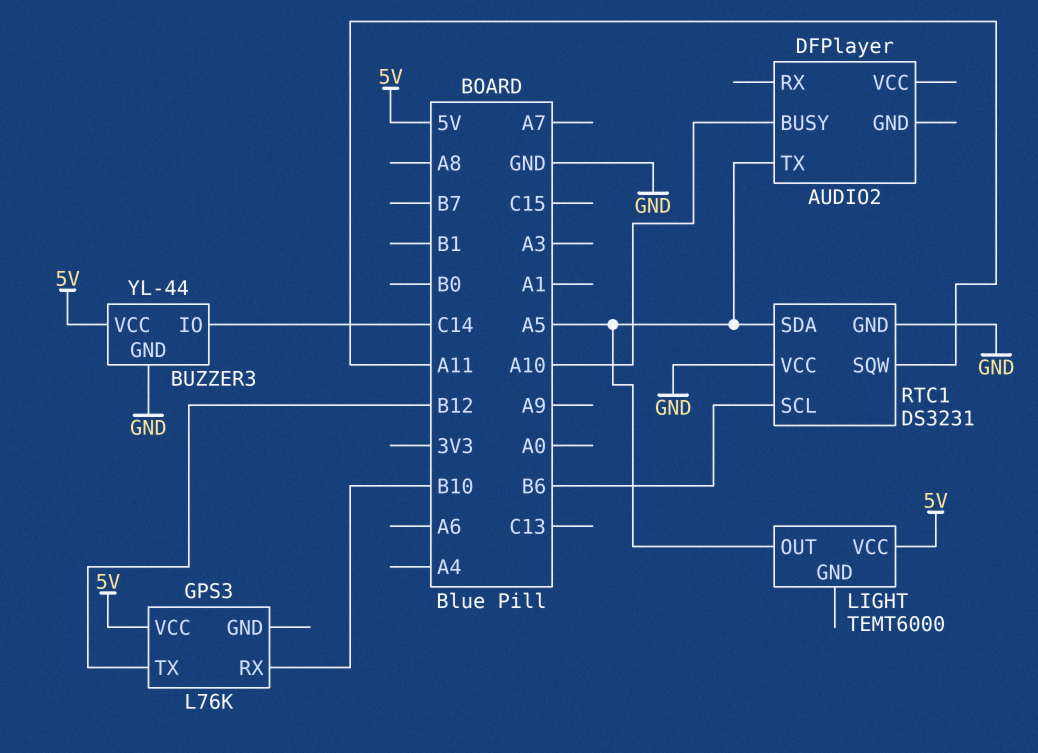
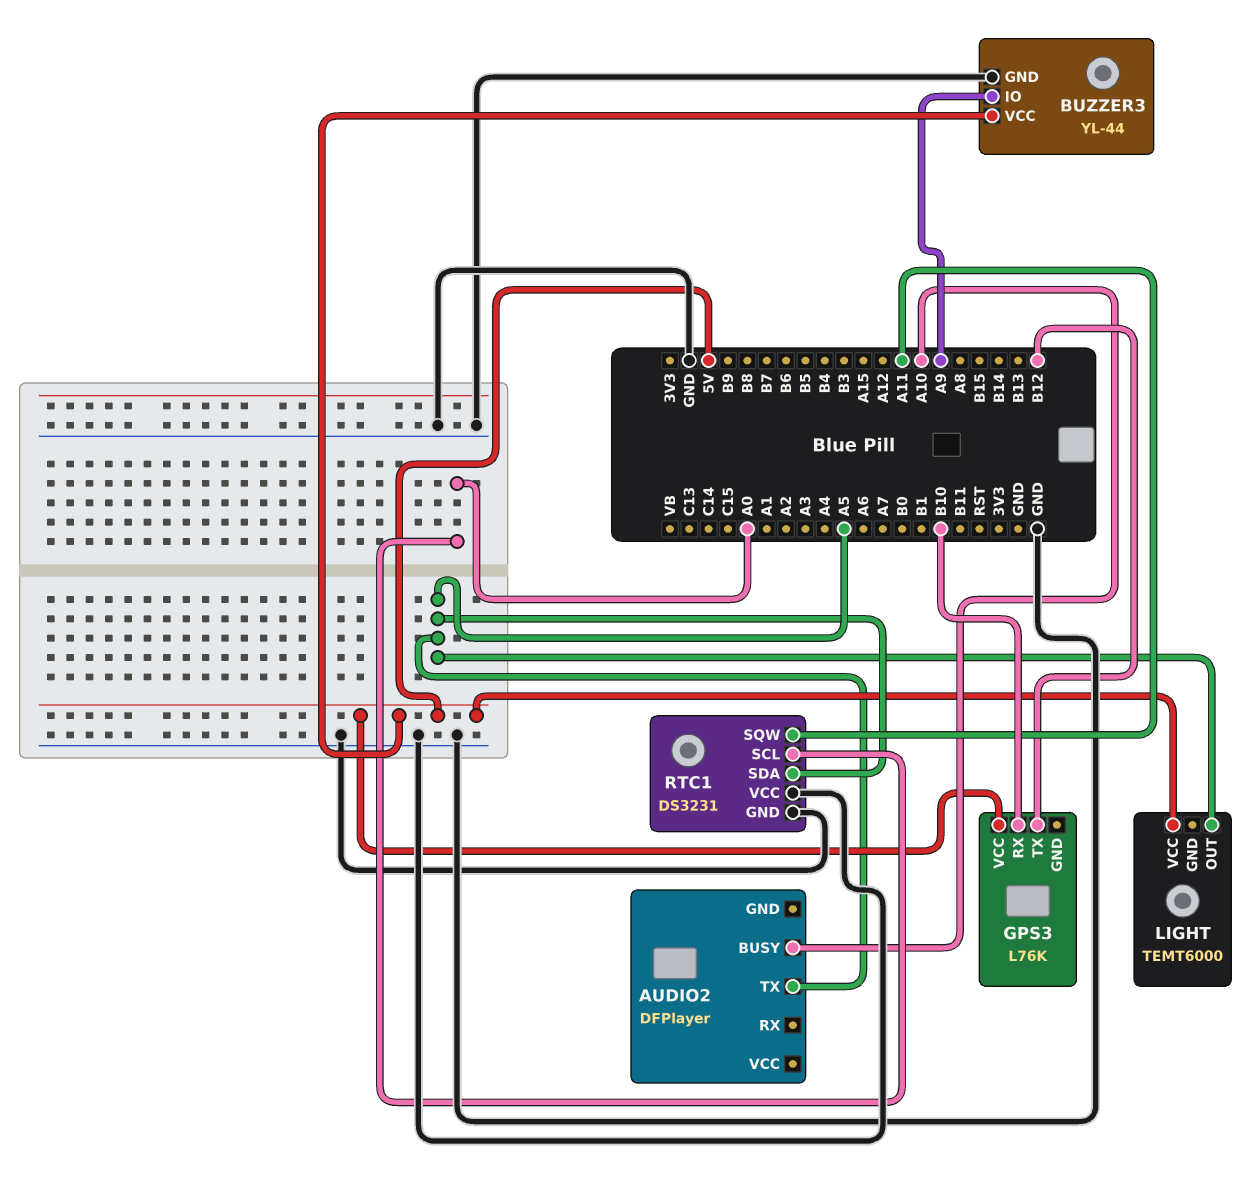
BUZZER3 pin IO: C14 -> A9
RTC1 pin SCL: B6 -> A0

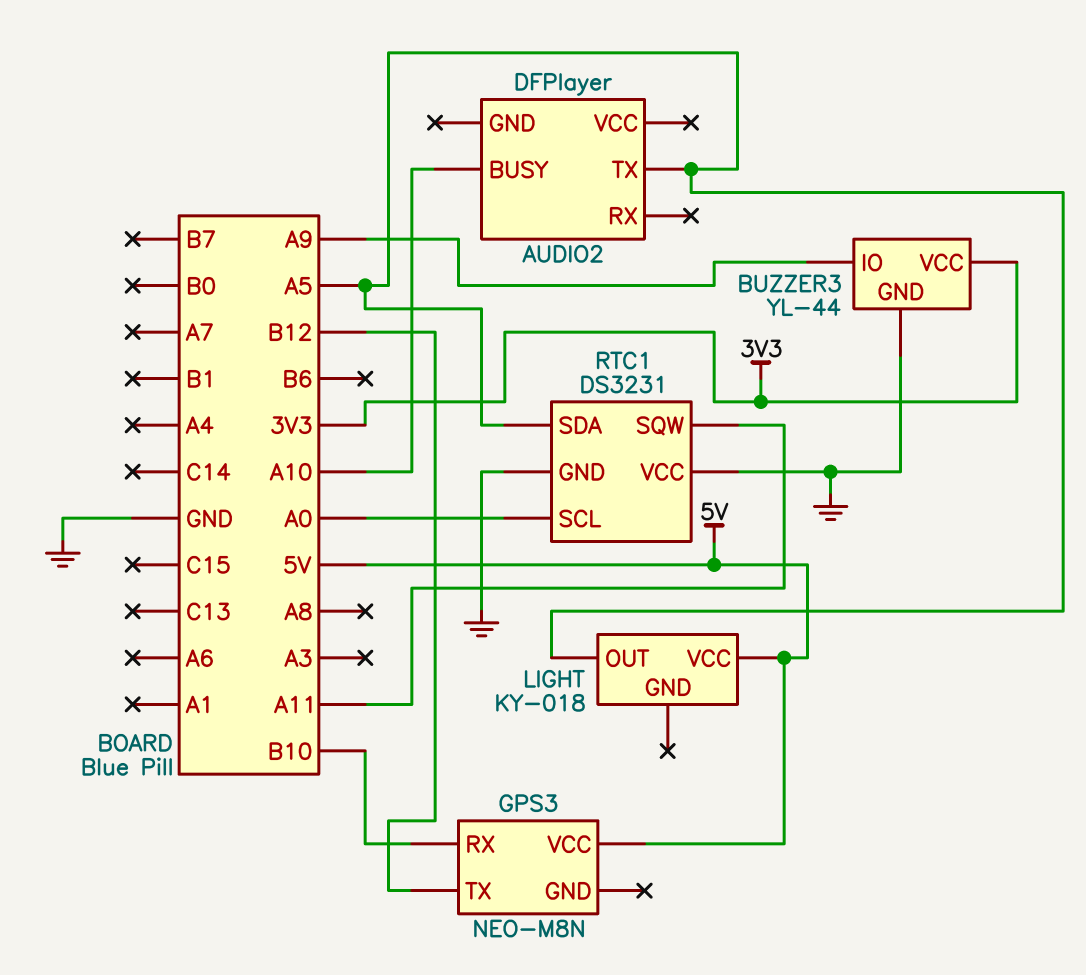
BUZZER3 pin VCC: 5V -> 3V3
GPS3: L76K -> NEO-M8N
LIGHT: TEMT6000 -> KY-018

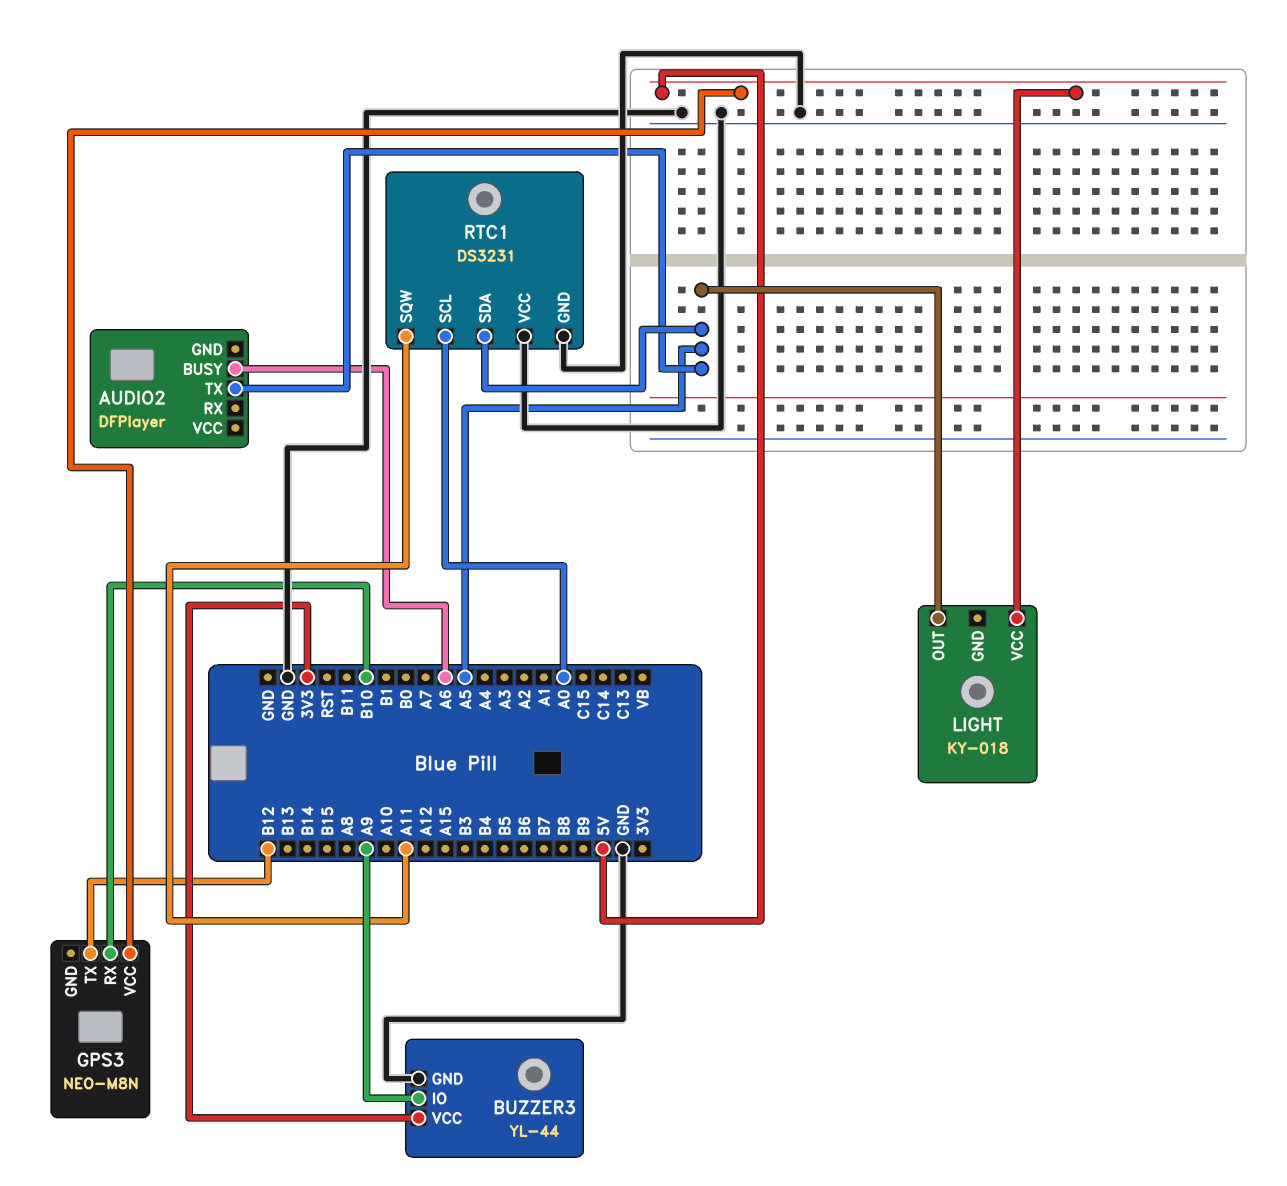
AUDIO2 pin BUSY: A10 -> A6

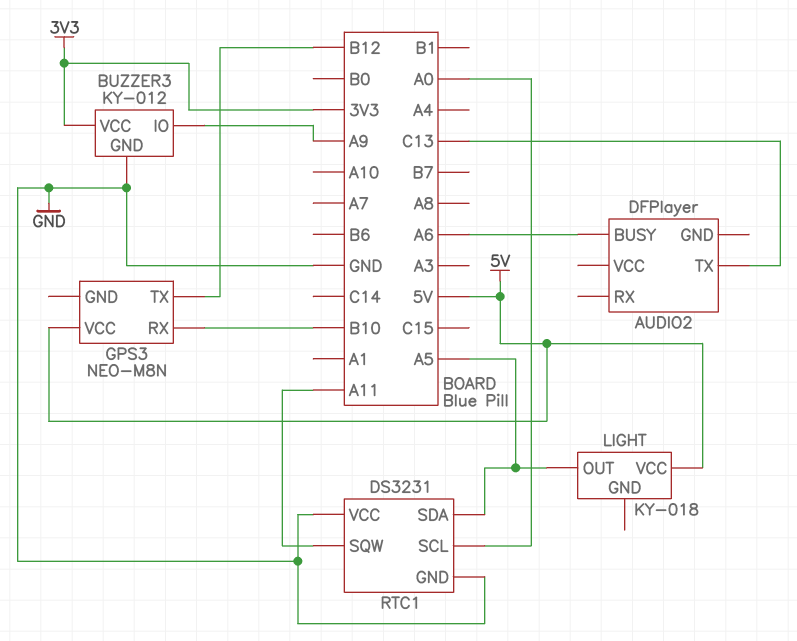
AUDIO2 pin TX: A5 -> C13
BUZZER3: YL-44 -> KY-012

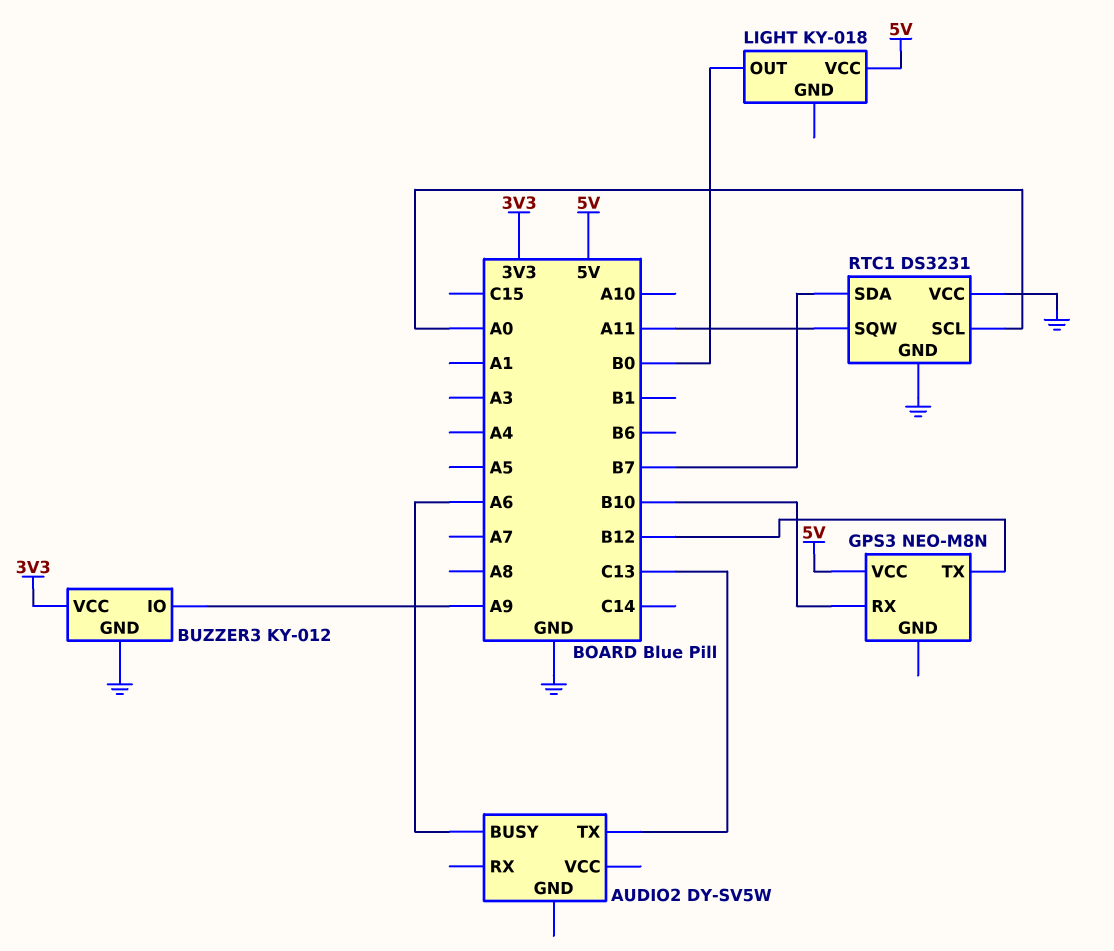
AUDIO2: DFPlayer -> DY-SV5W
LIGHT pin OUT: A5 -> B0
RTC1 pin SDA: A5 -> B7

